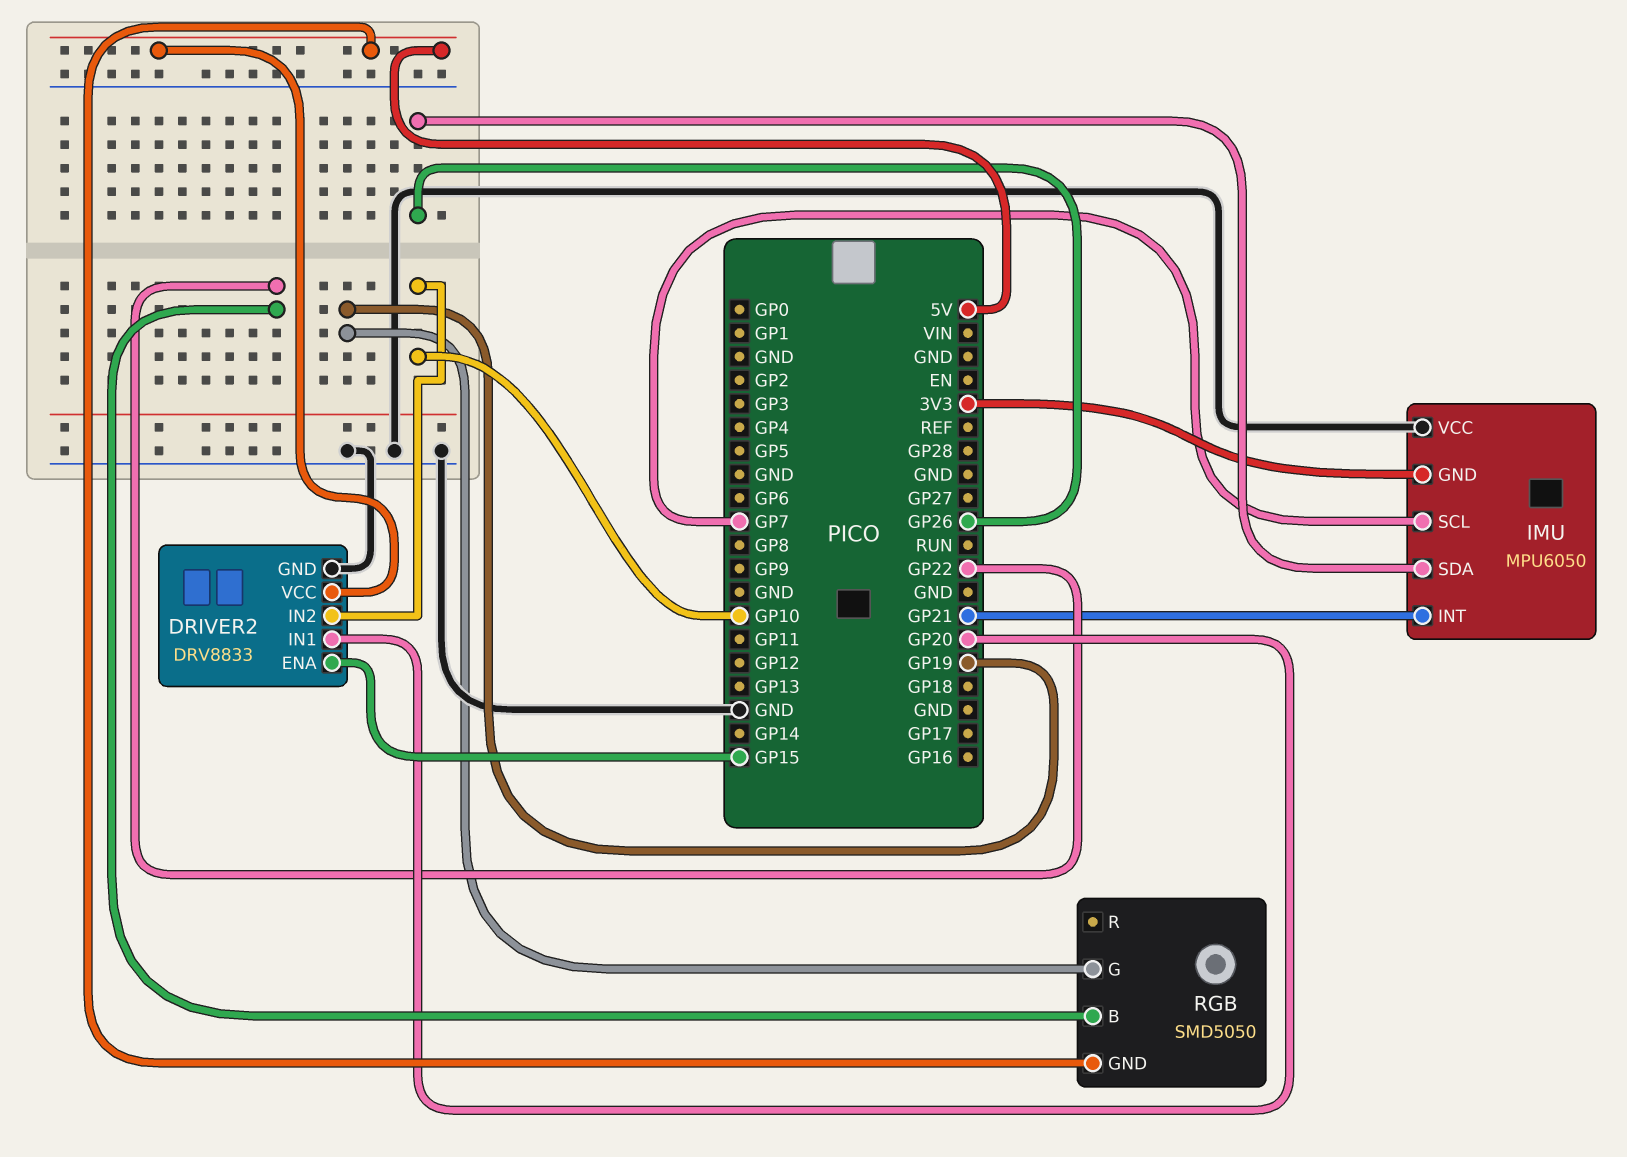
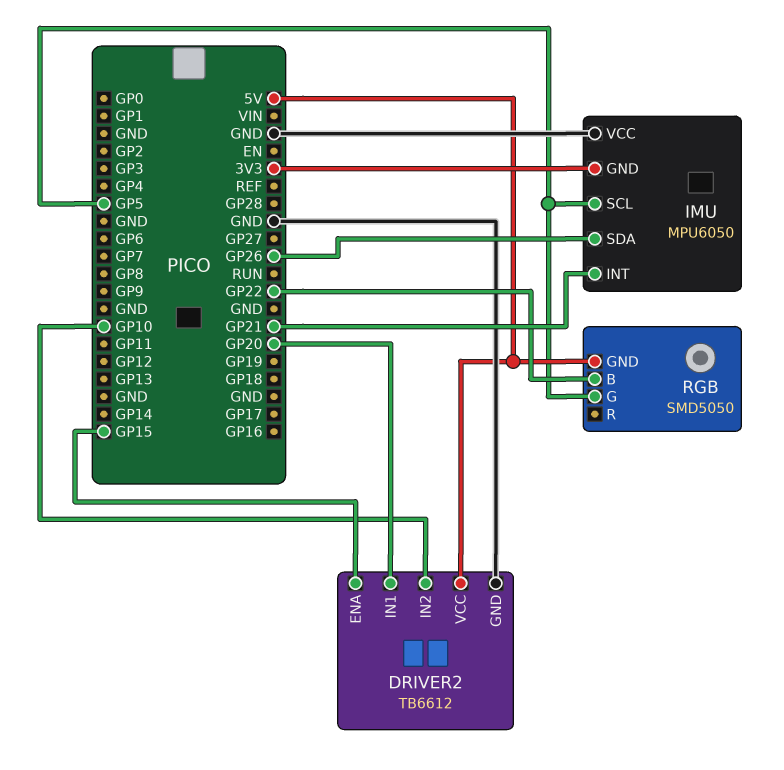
DRIVER2: DRV8833 -> TB6612
IMU pin SCL: GP7 -> GP5
RGB pin G: GP19 -> GP5

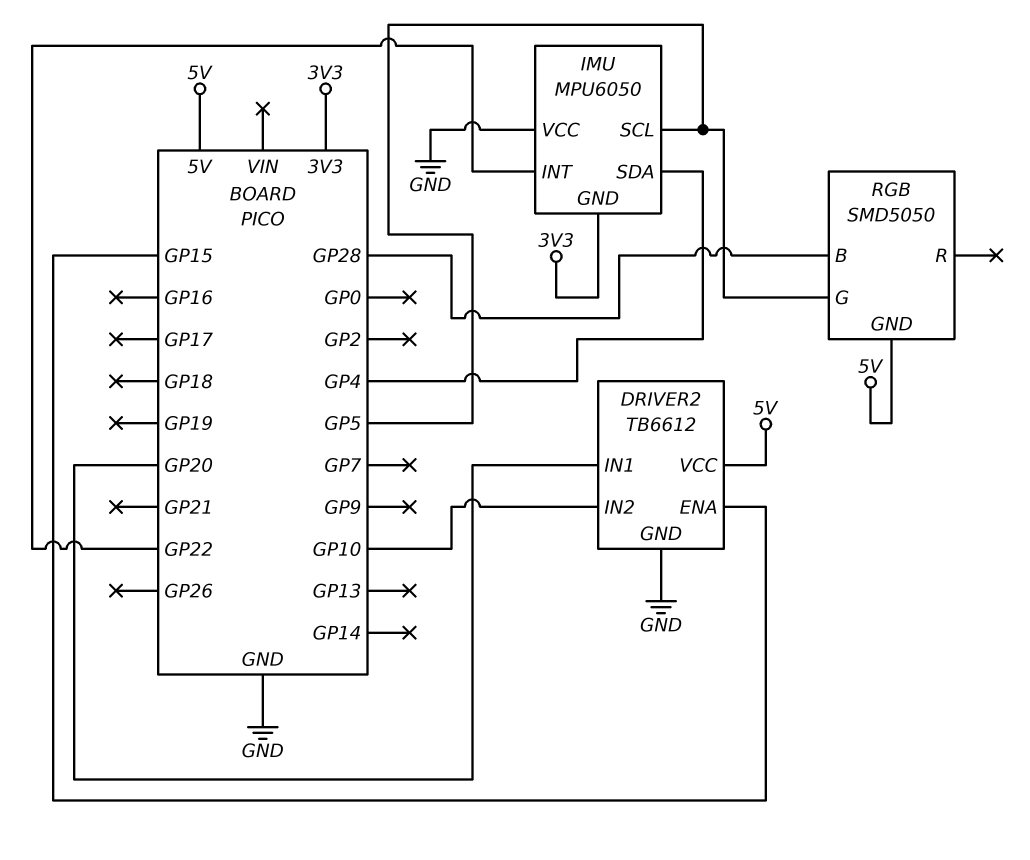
IMU pin INT: GP21 -> GP22
IMU pin SDA: GP26 -> GP4
RGB pin B: GP22 -> GP28

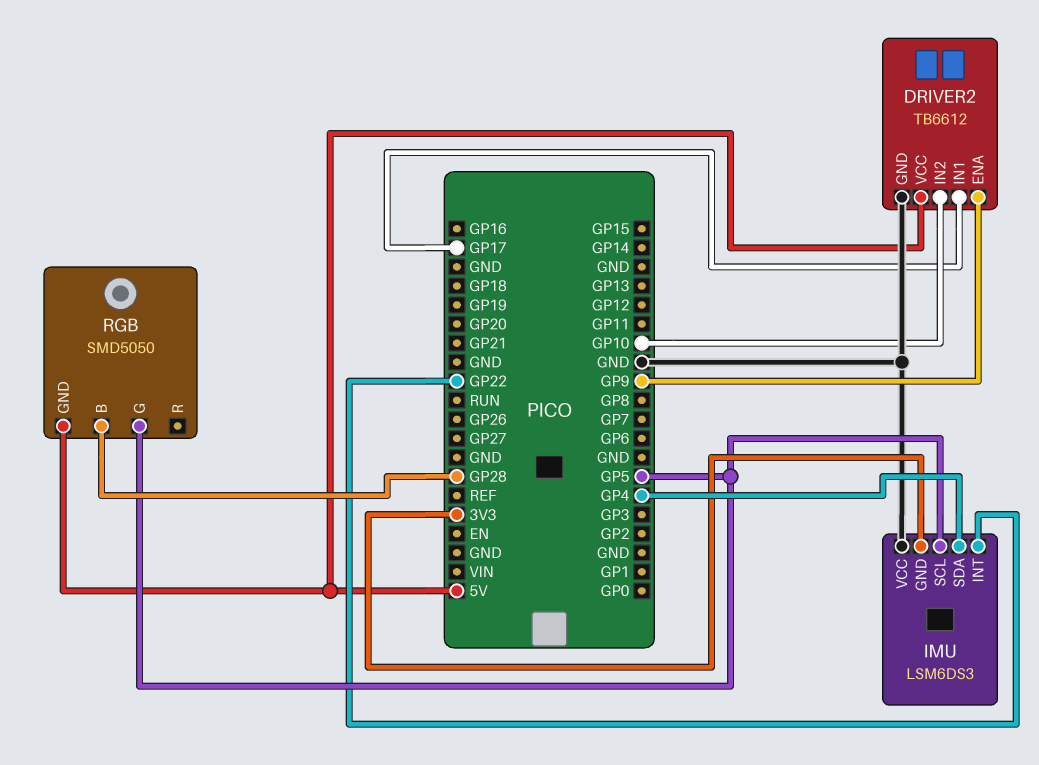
DRIVER2 pin ENA: GP15 -> GP9
DRIVER2 pin IN1: GP20 -> GP17
IMU: MPU6050 -> LSM6DS3

